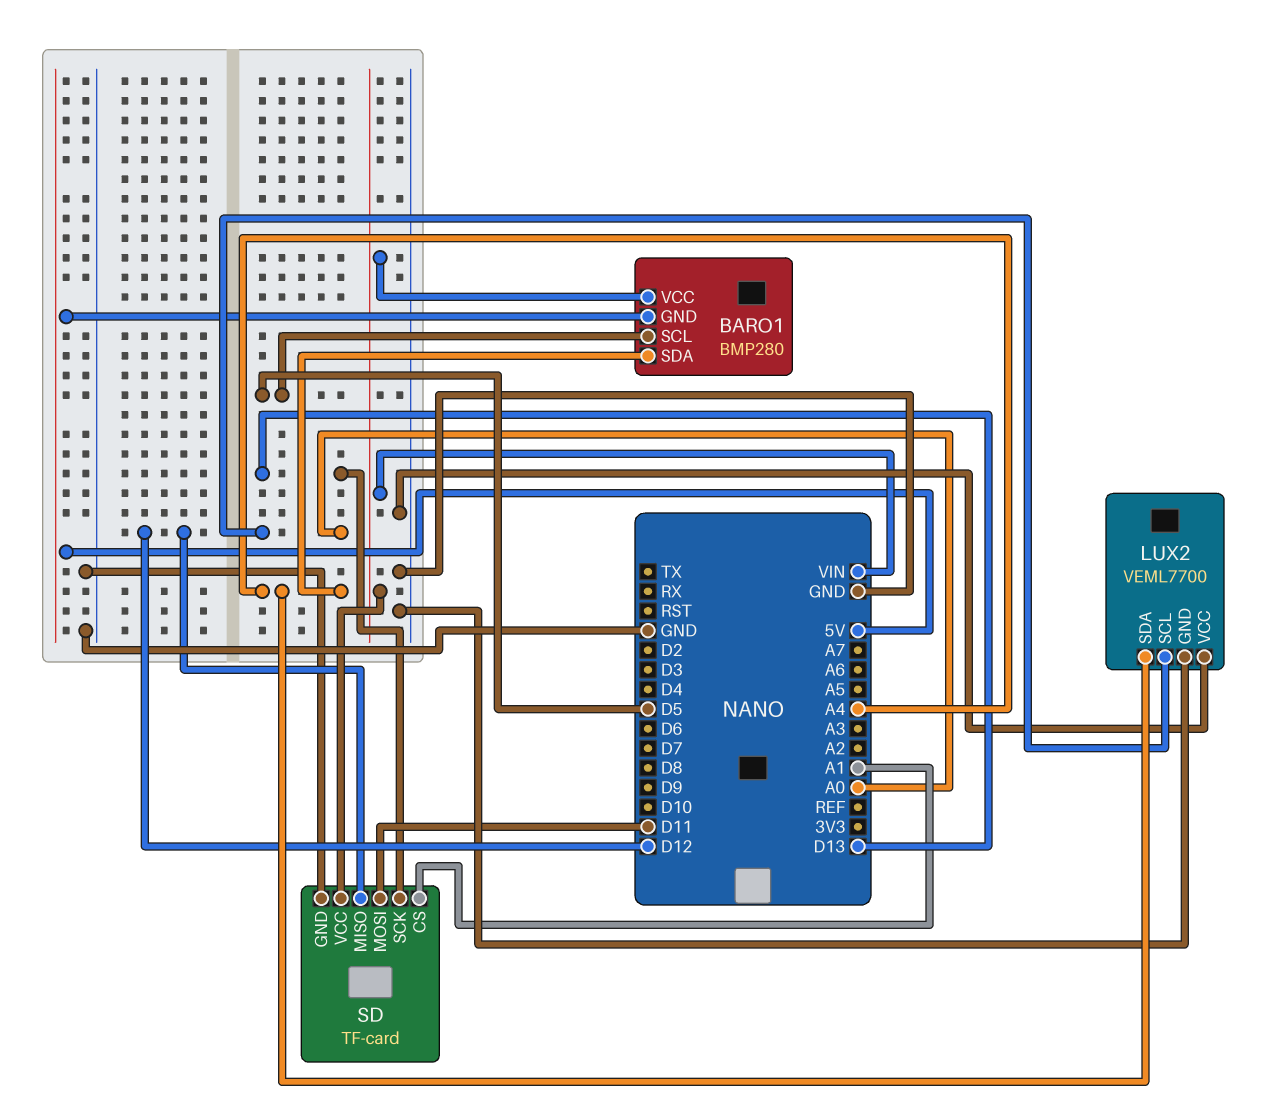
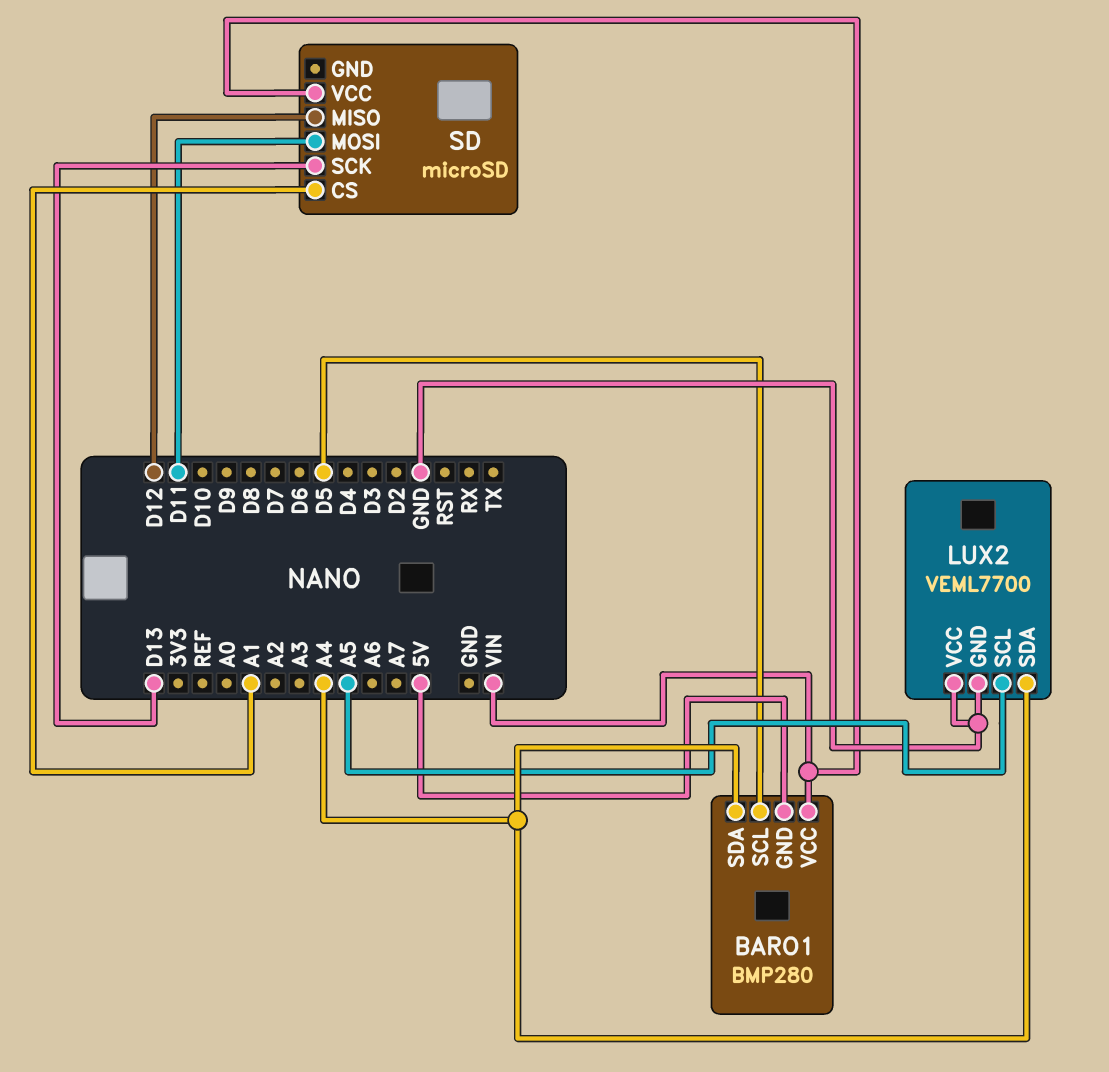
LUX2 pin SCL: A0 -> A5
SD: TF-card -> microSD
SD pin GND: GND -> none

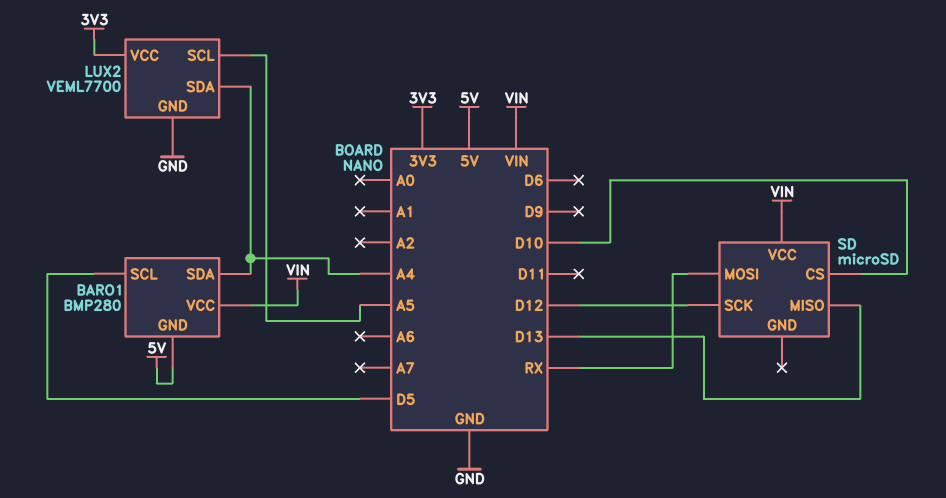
LUX2 pin VCC: GND -> 3V3
SD pin CS: A1 -> D10
SD pin MISO: D12 -> D13
SD pin MOSI: D11 -> RX
SD pin SCK: D13 -> D12

